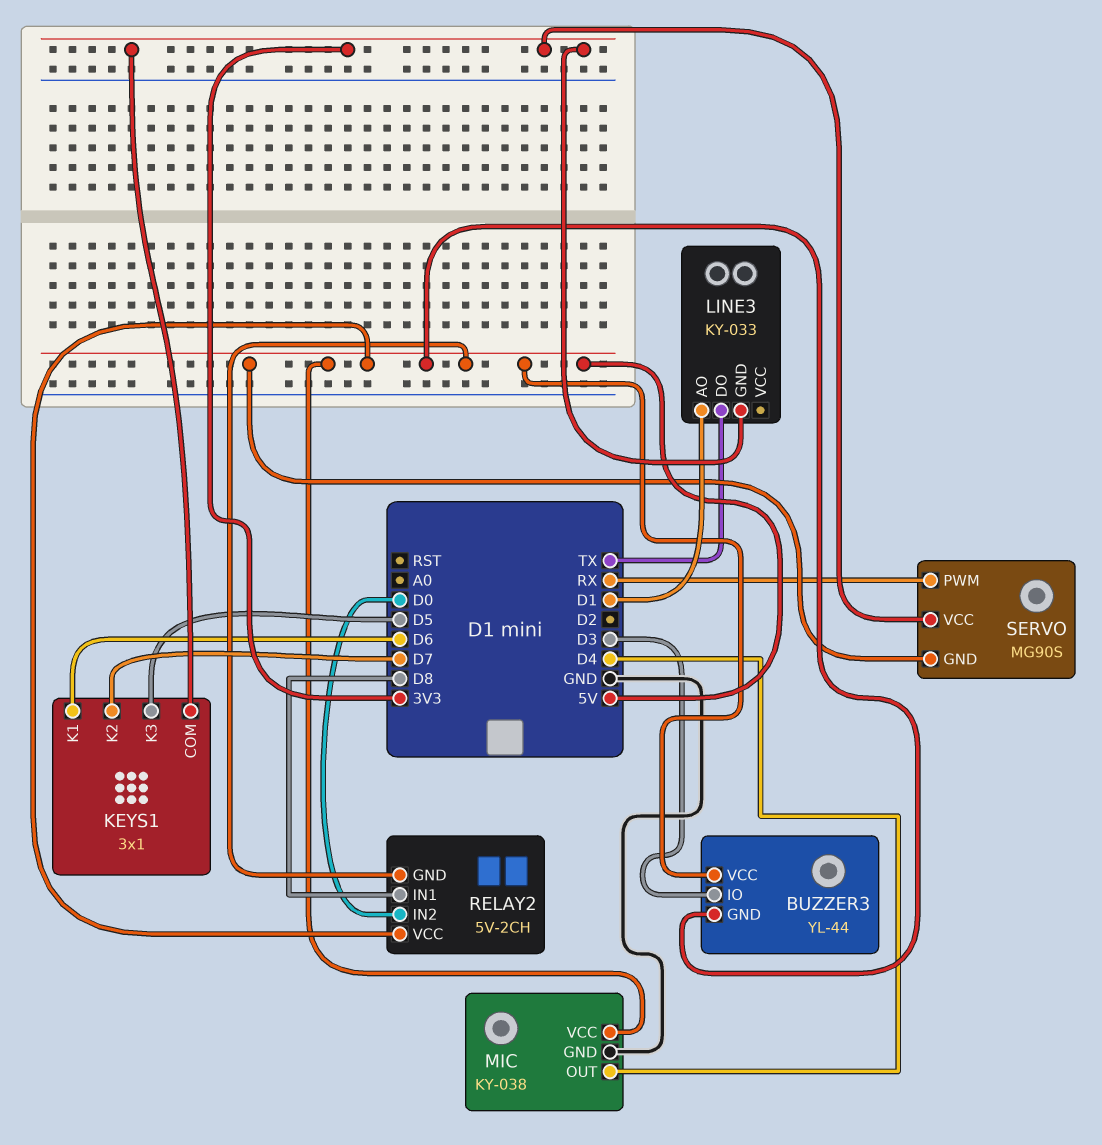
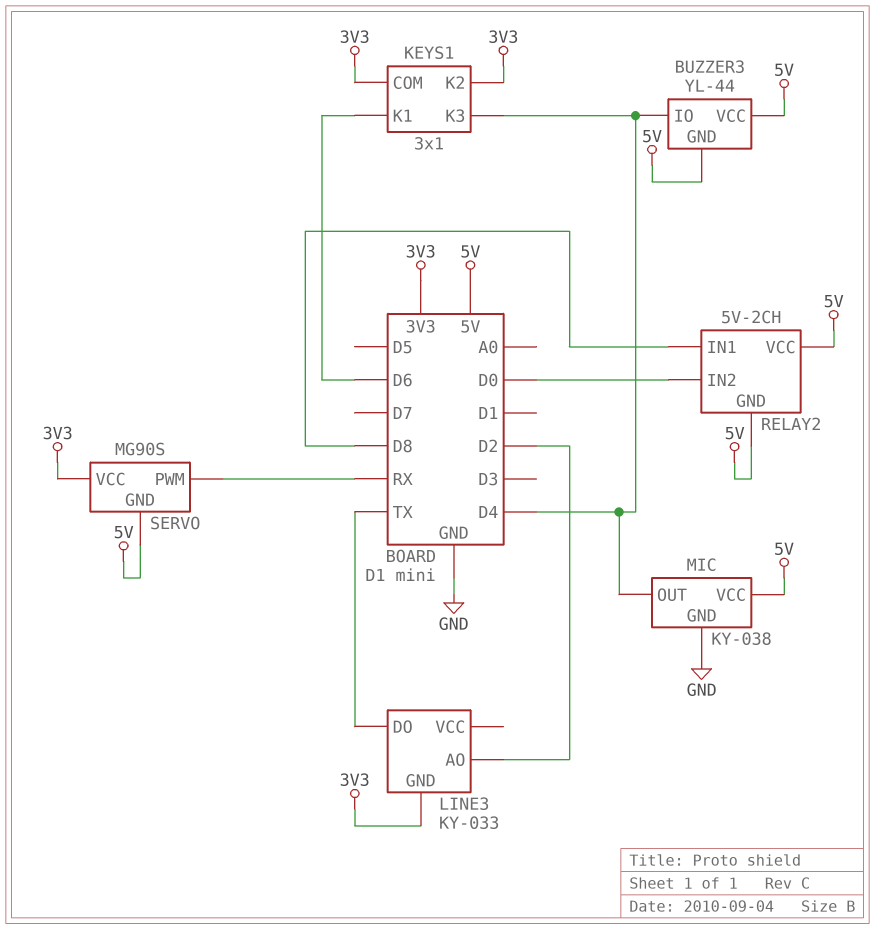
BUZZER3 pin IO: D3 -> D4
KEYS1 pin K2: D7 -> 3V3
KEYS1 pin K3: D5 -> D4
LINE3 pin AO: D1 -> D2

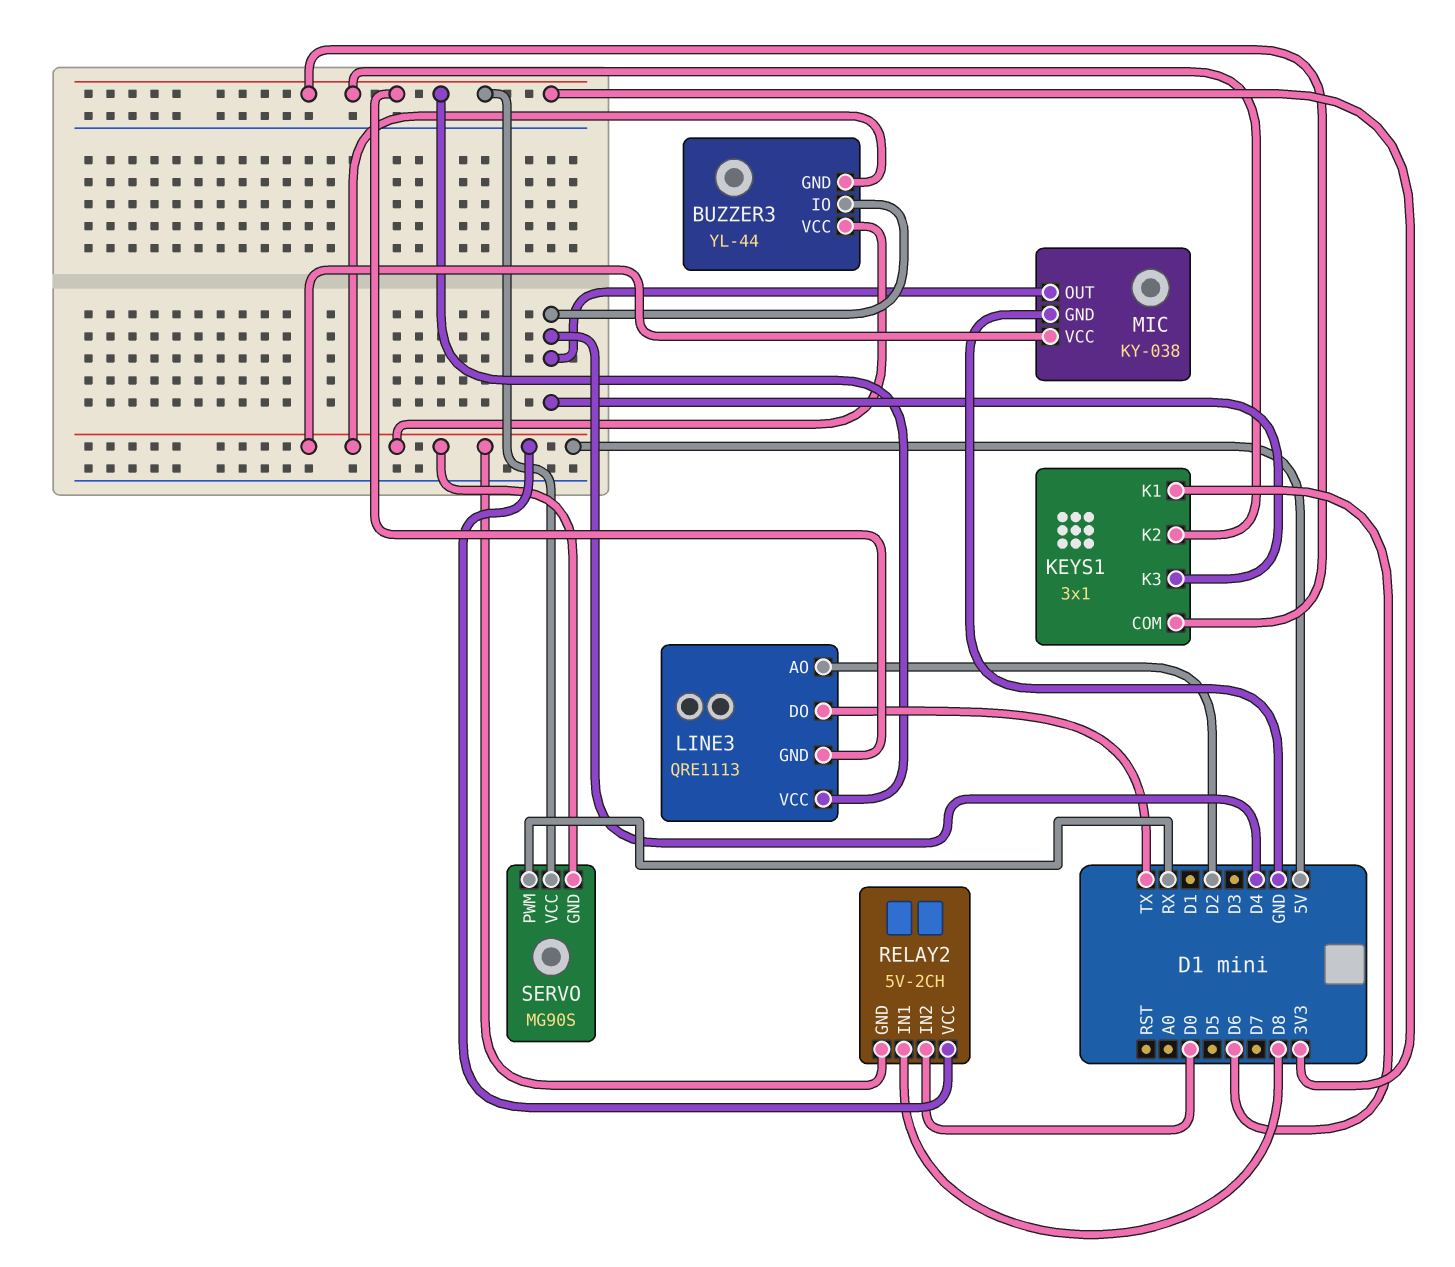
LINE3: KY-033 -> QRE1113
LINE3 pin VCC: none -> 3V3

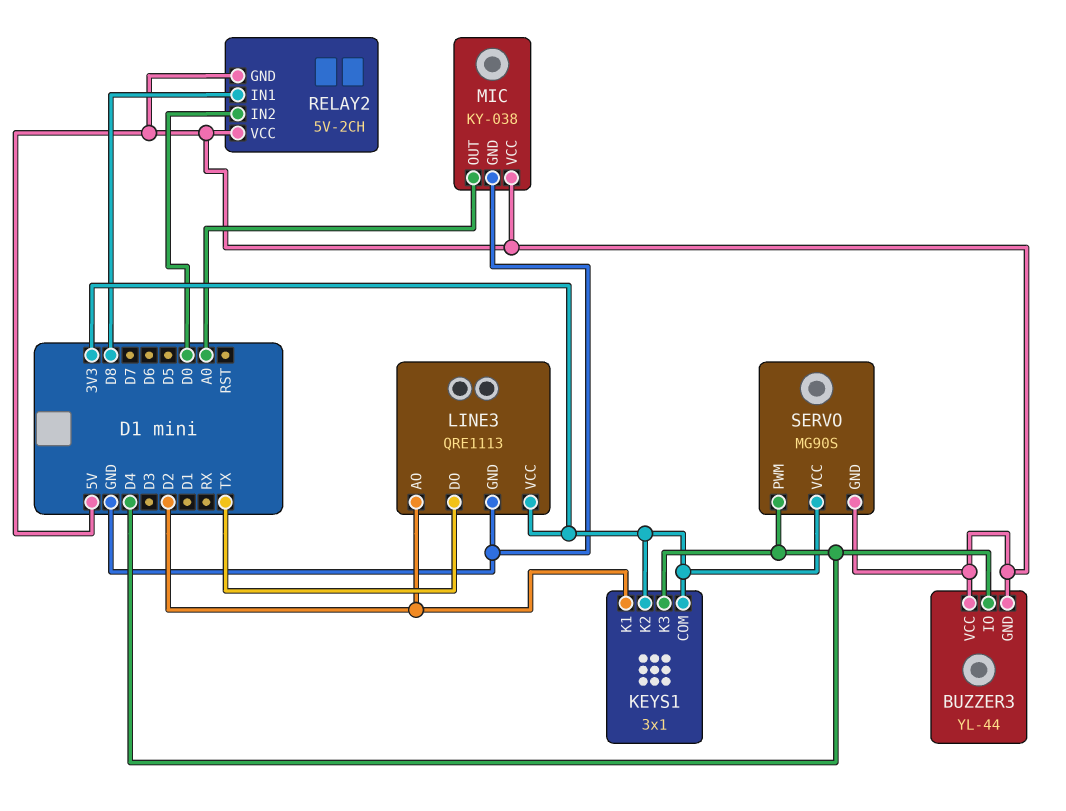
KEYS1 pin K1: D6 -> D2
LINE3 pin GND: 3V3 -> GND
MIC pin OUT: D4 -> A0
SERVO pin PWM: RX -> D4

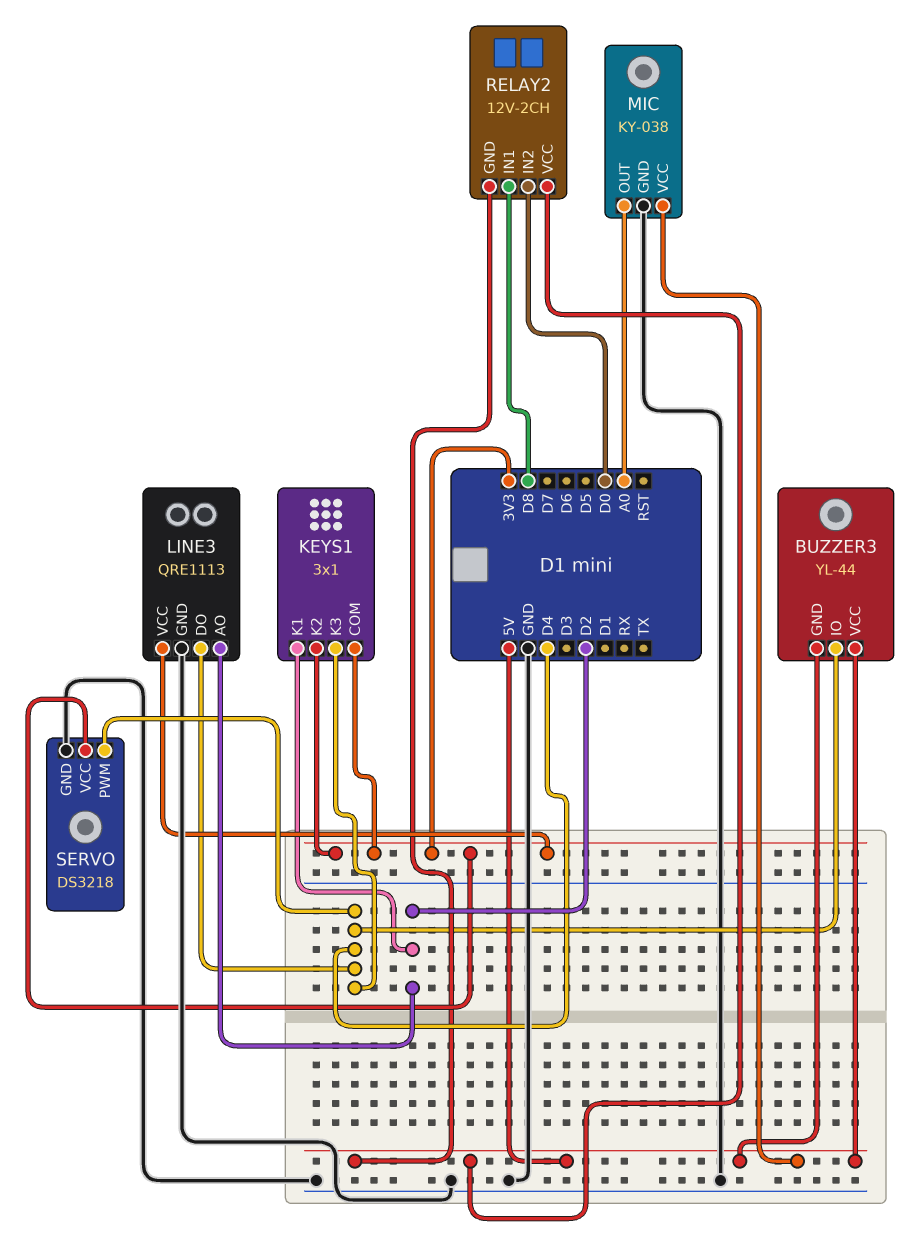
LINE3 pin DO: TX -> D4
RELAY2: 5V-2CH -> 12V-2CH
SERVO: MG90S -> DS3218
SERVO pin GND: 5V -> GND

